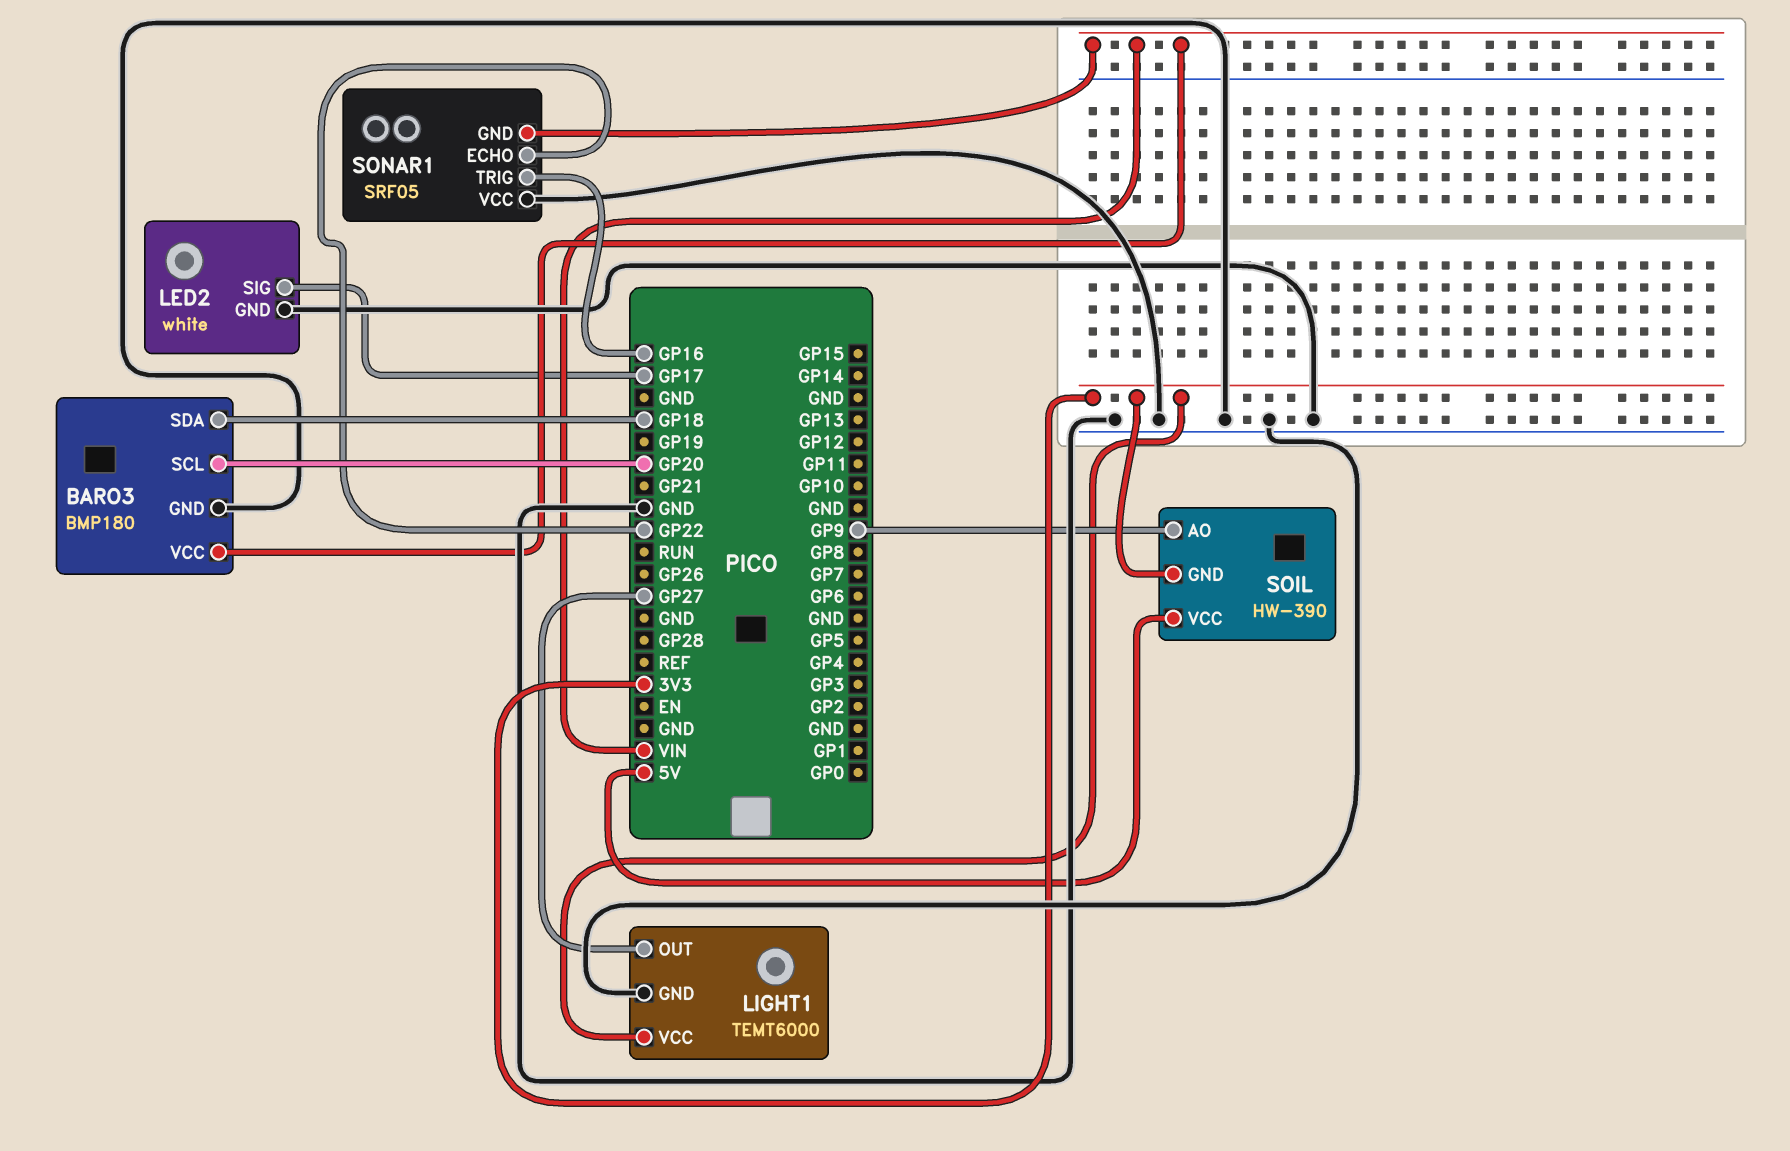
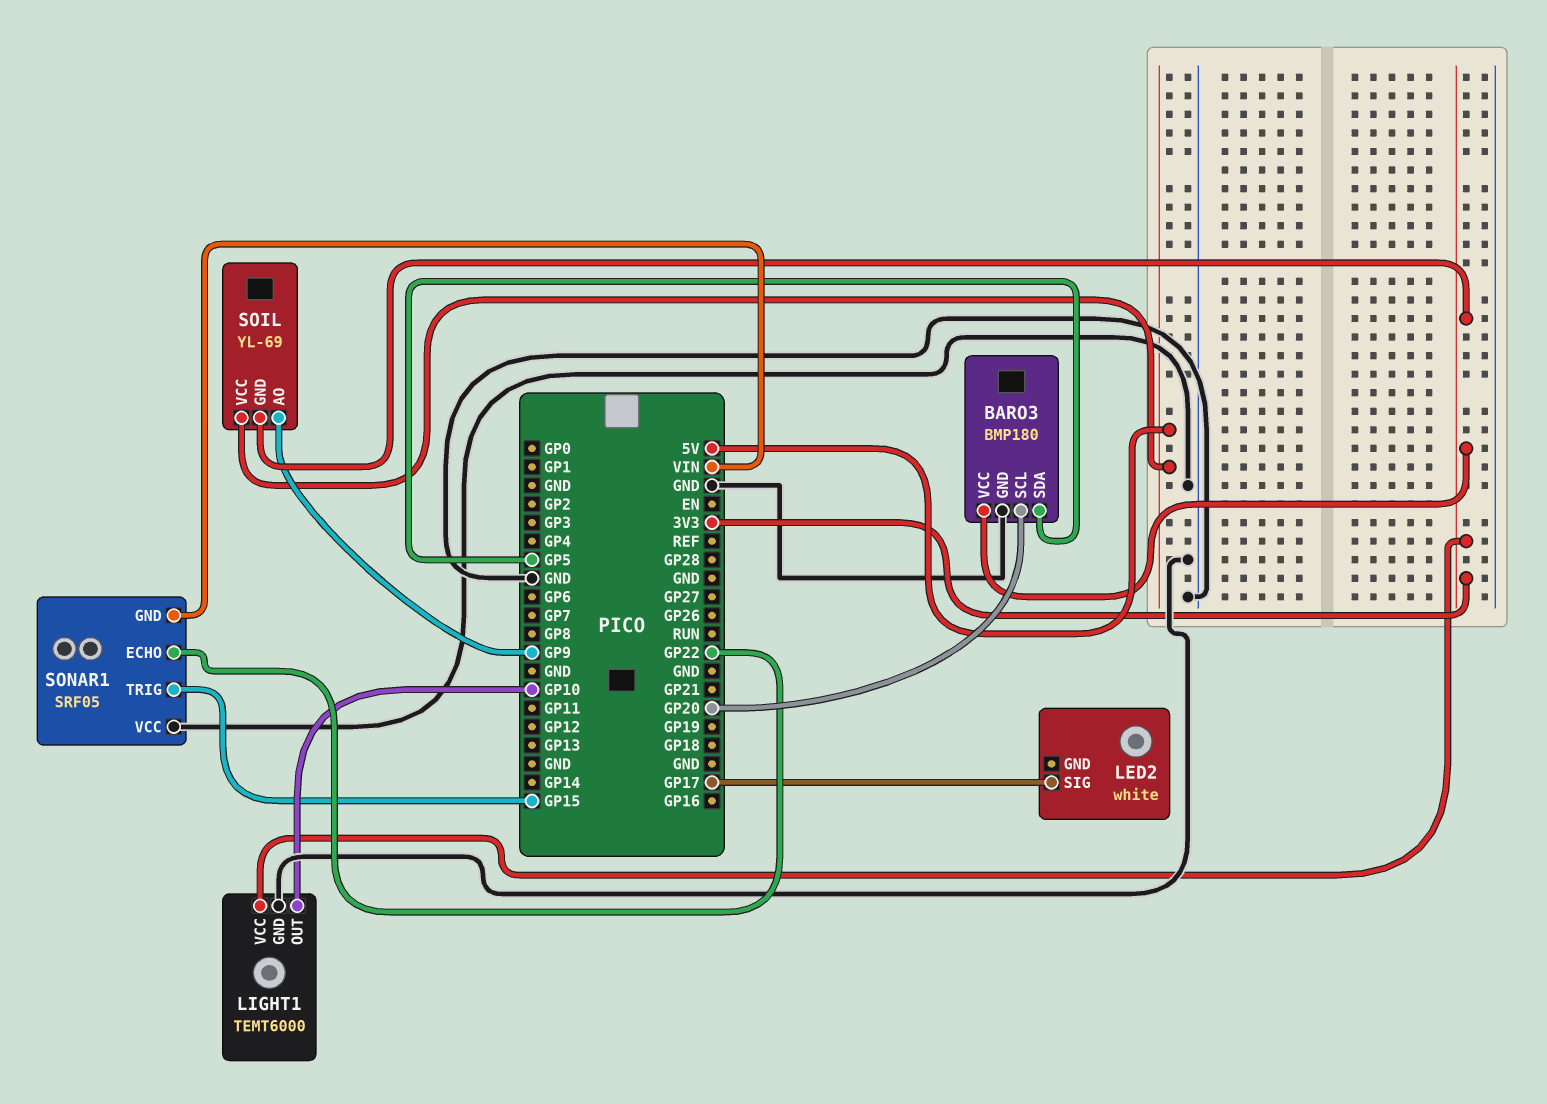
BARO3 pin SDA: GP18 -> GP5
BARO3 pin VCC: VIN -> 3V3
LED2 pin GND: GND -> none
LIGHT1 pin OUT: GP27 -> GP10
SOIL: HW-390 -> YL-69
SONAR1 pin TRIG: GP16 -> GP15

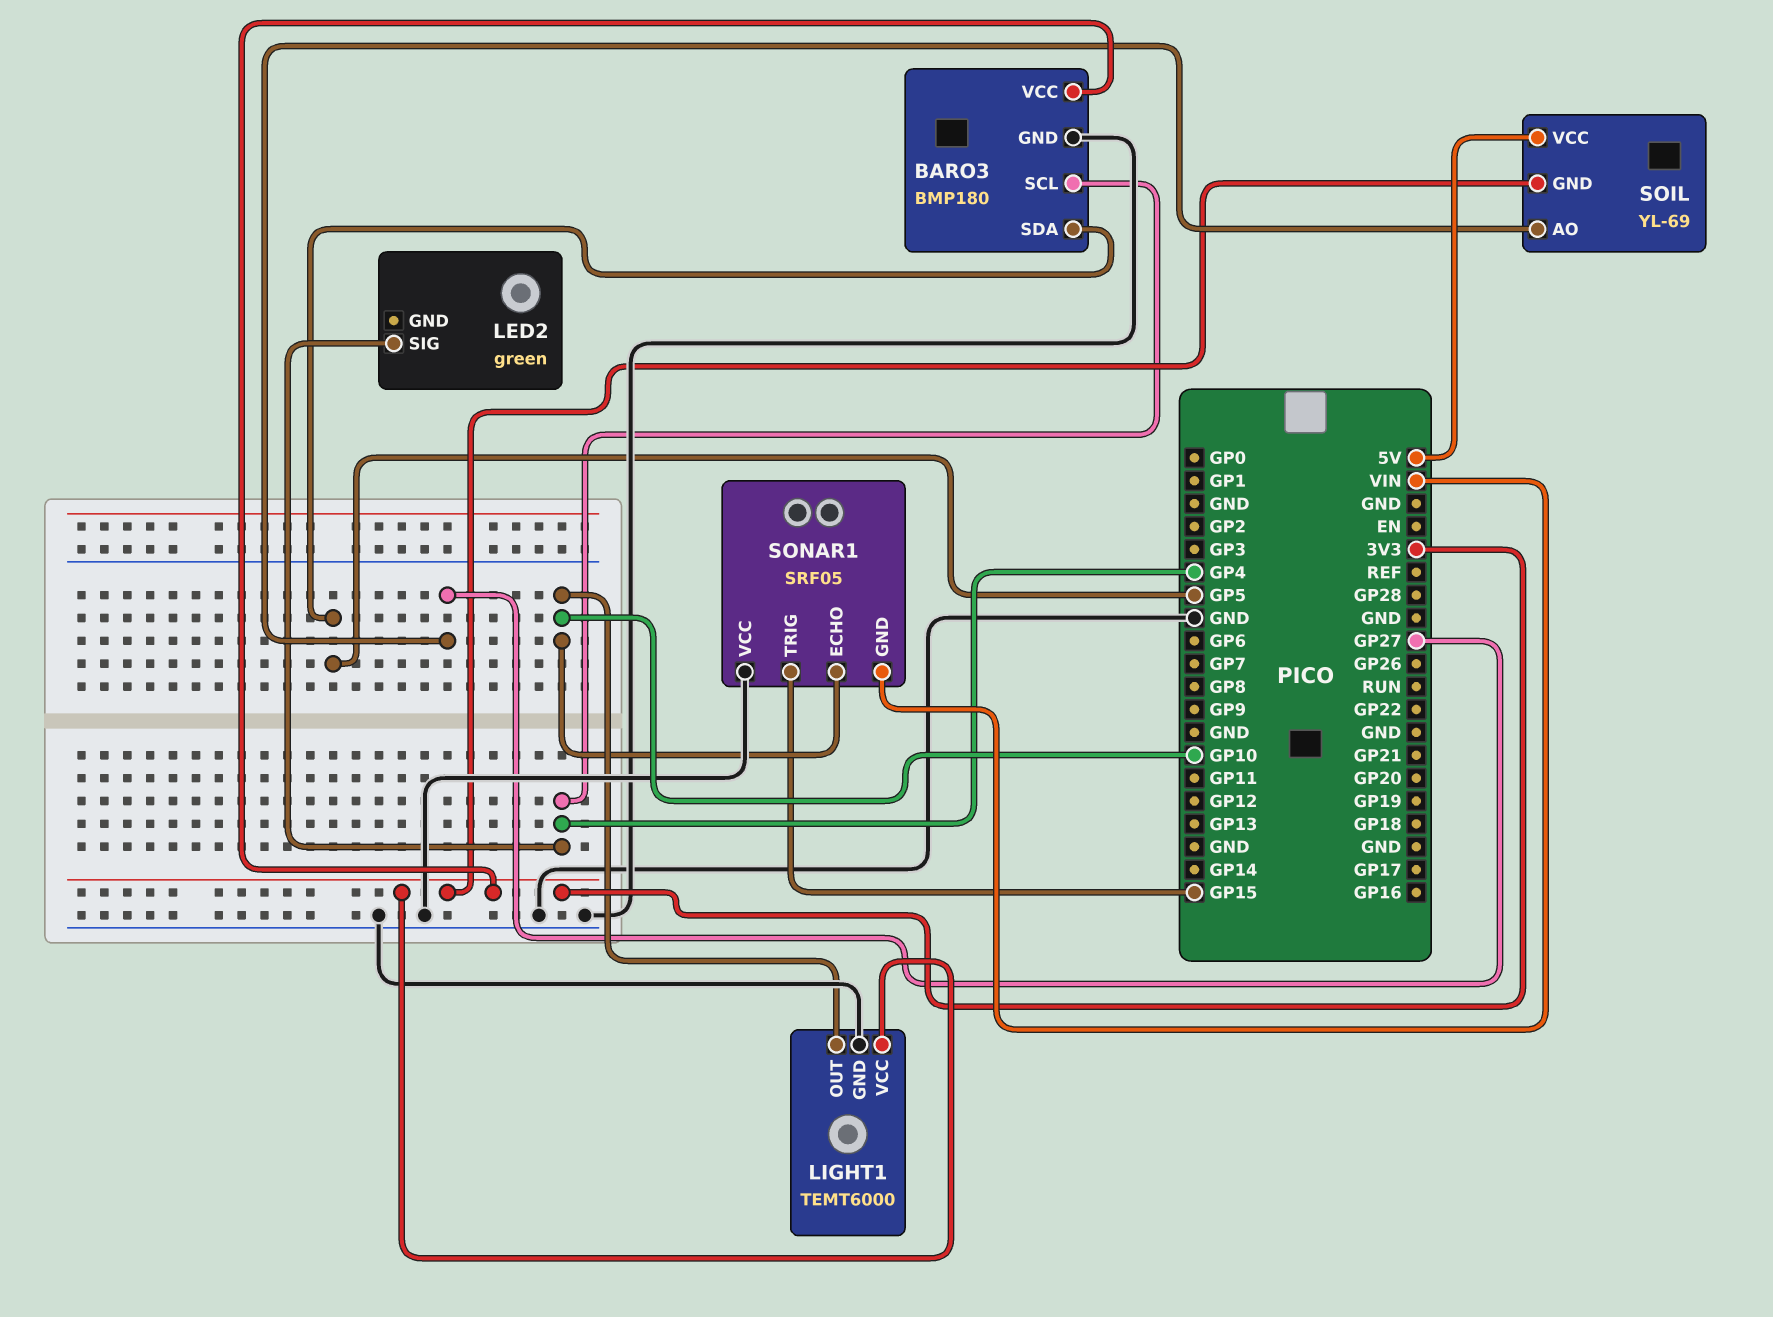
BARO3 pin SCL: GP20 -> GP4
LED2: white -> green
LED2 pin SIG: GP17 -> GP4
SOIL pin AO: GP9 -> GP27
SONAR1 pin ECHO: GP22 -> GP10

